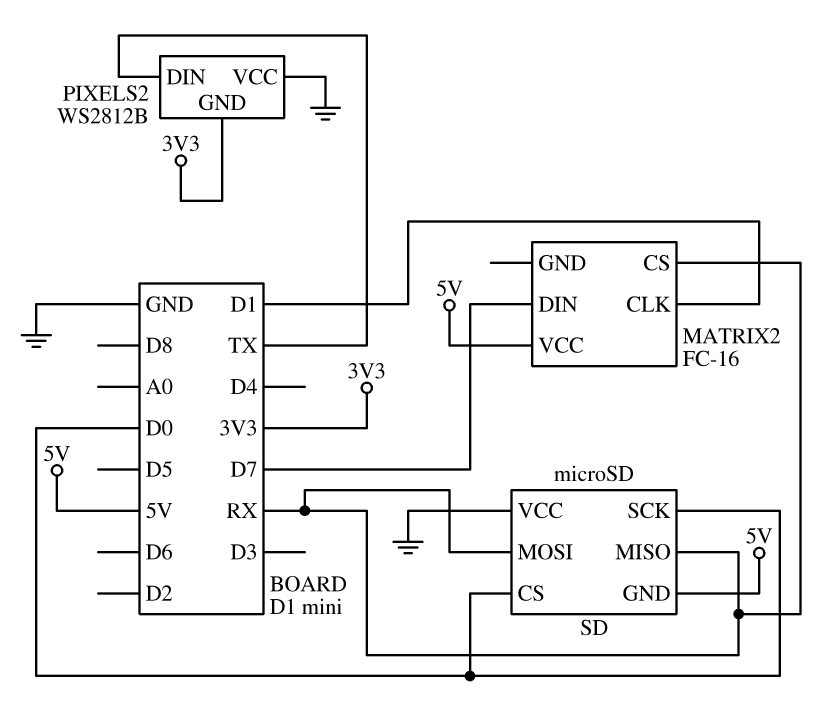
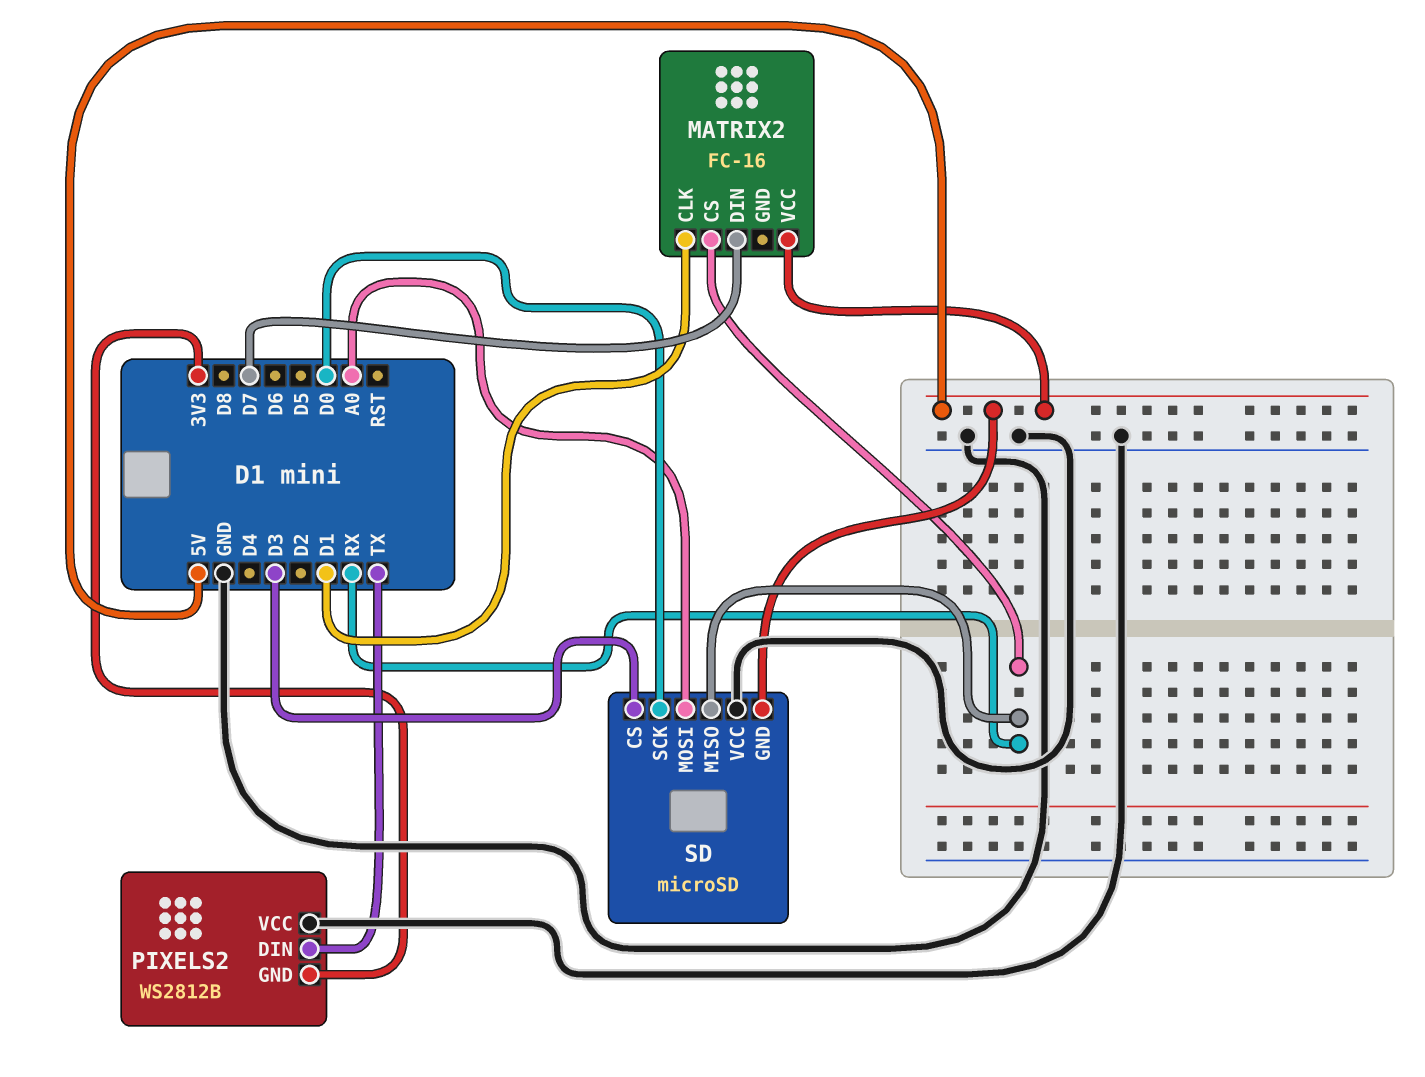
SD pin CS: D0 -> D3
SD pin MOSI: RX -> A0

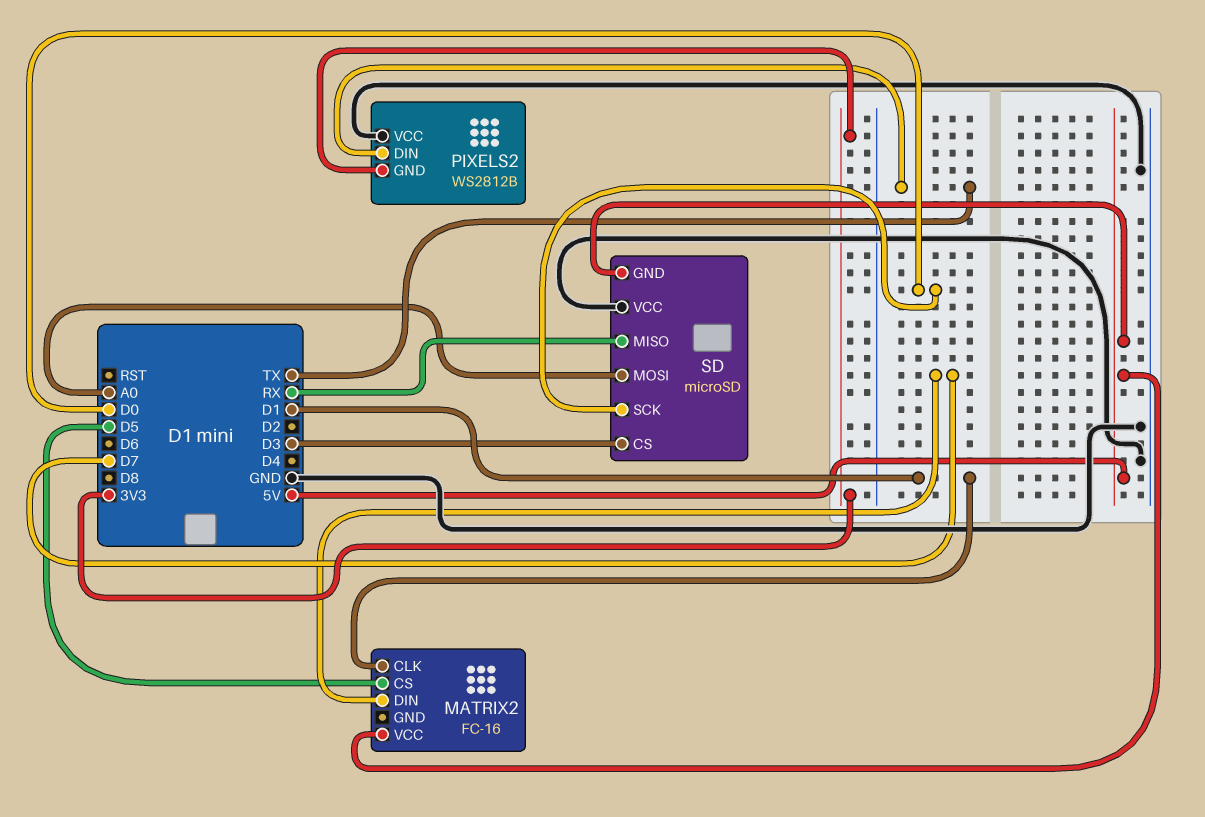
MATRIX2 pin CS: RX -> D5

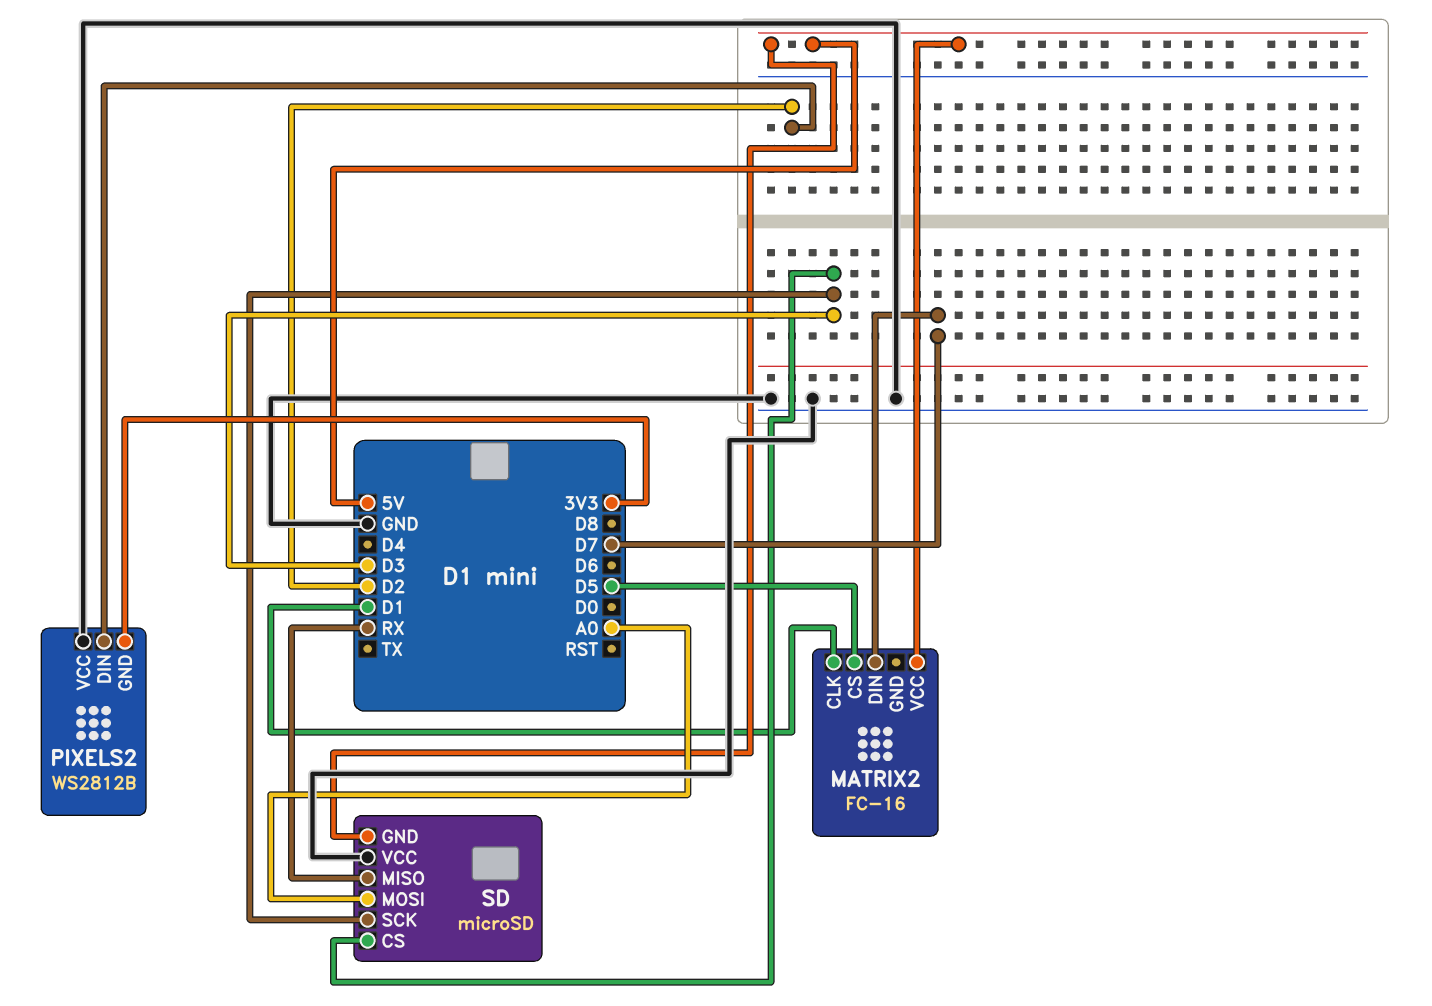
PIXELS2 pin DIN: TX -> D2
SD pin SCK: D0 -> D3

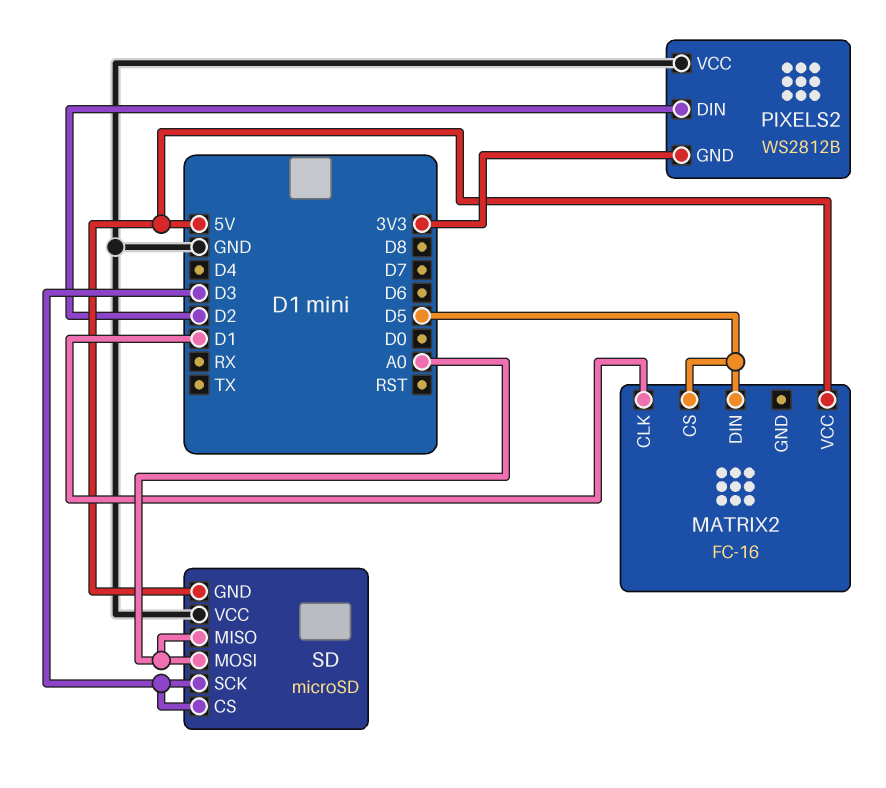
MATRIX2 pin DIN: D7 -> D5
SD pin MISO: RX -> A0

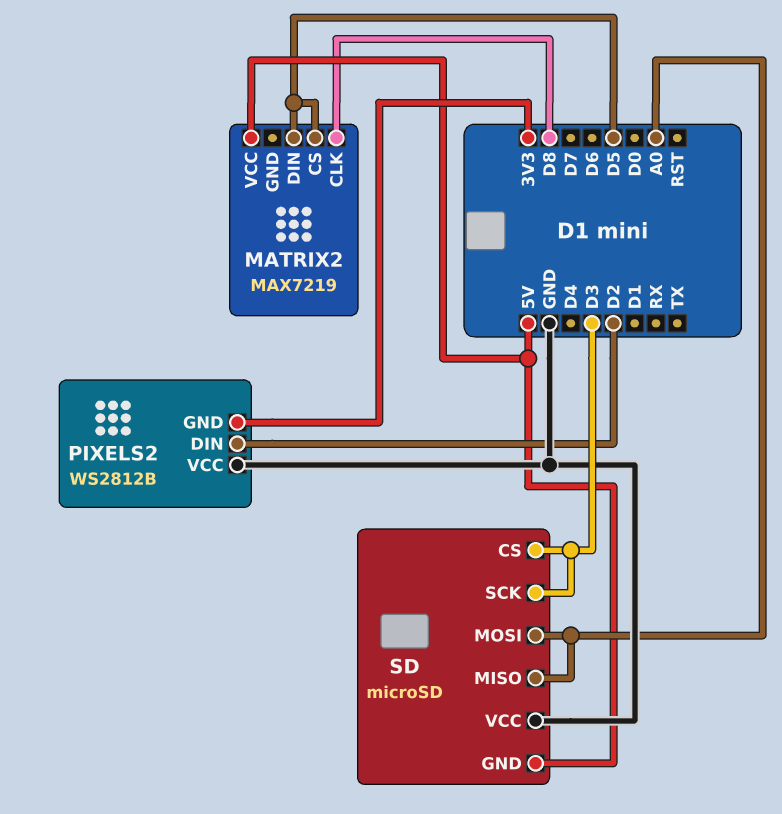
MATRIX2: FC-16 -> MAX7219
MATRIX2 pin CLK: D1 -> D8

